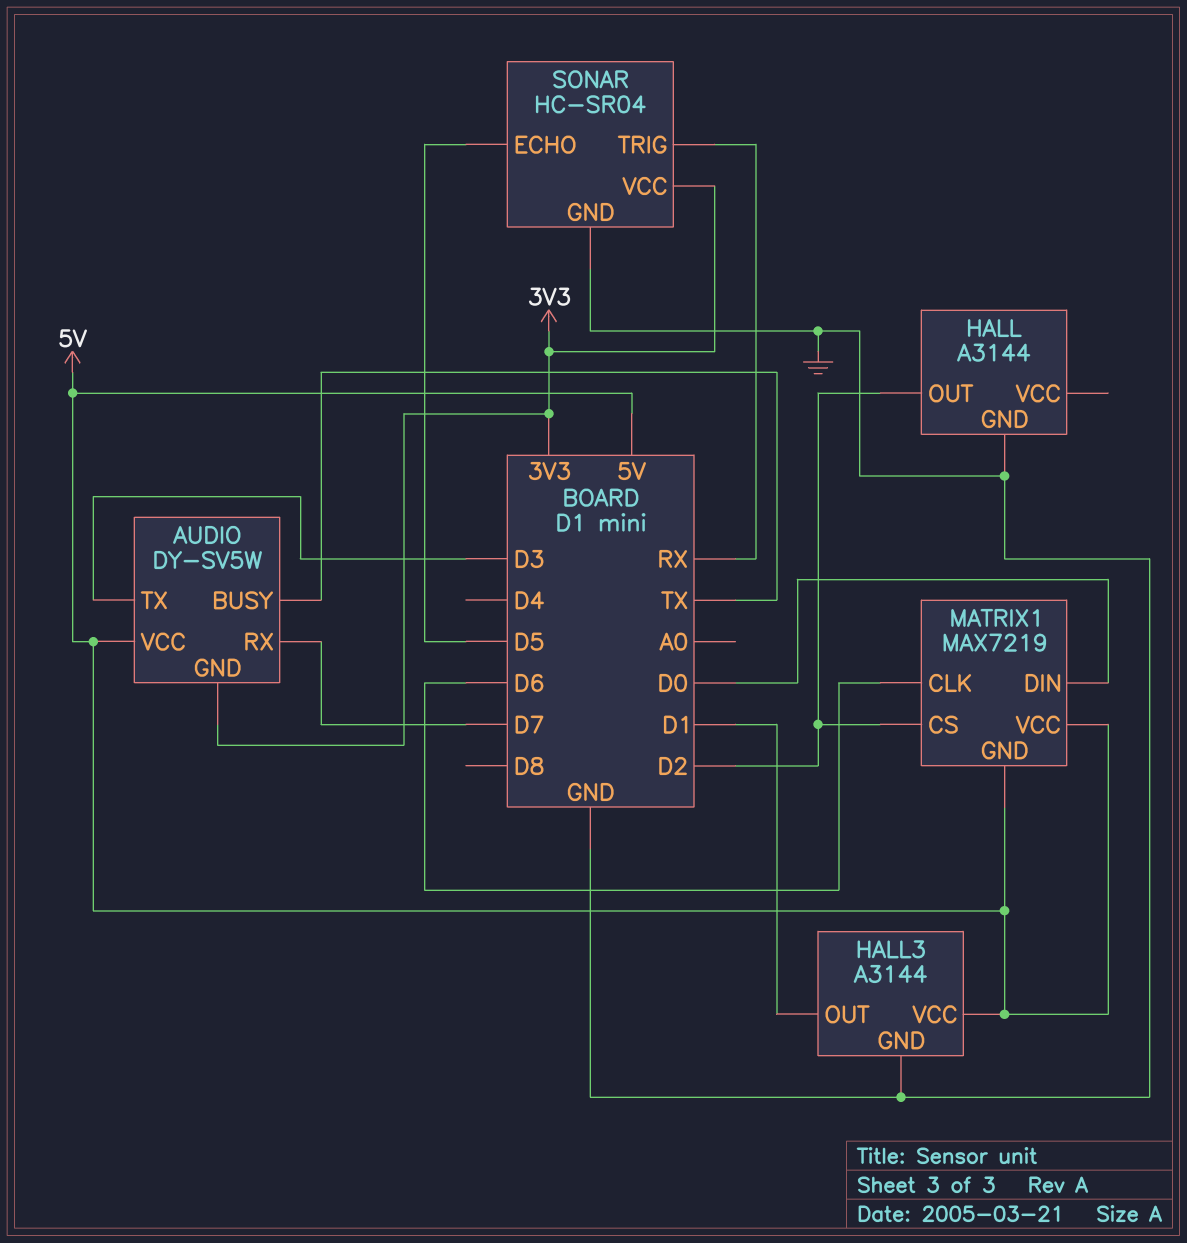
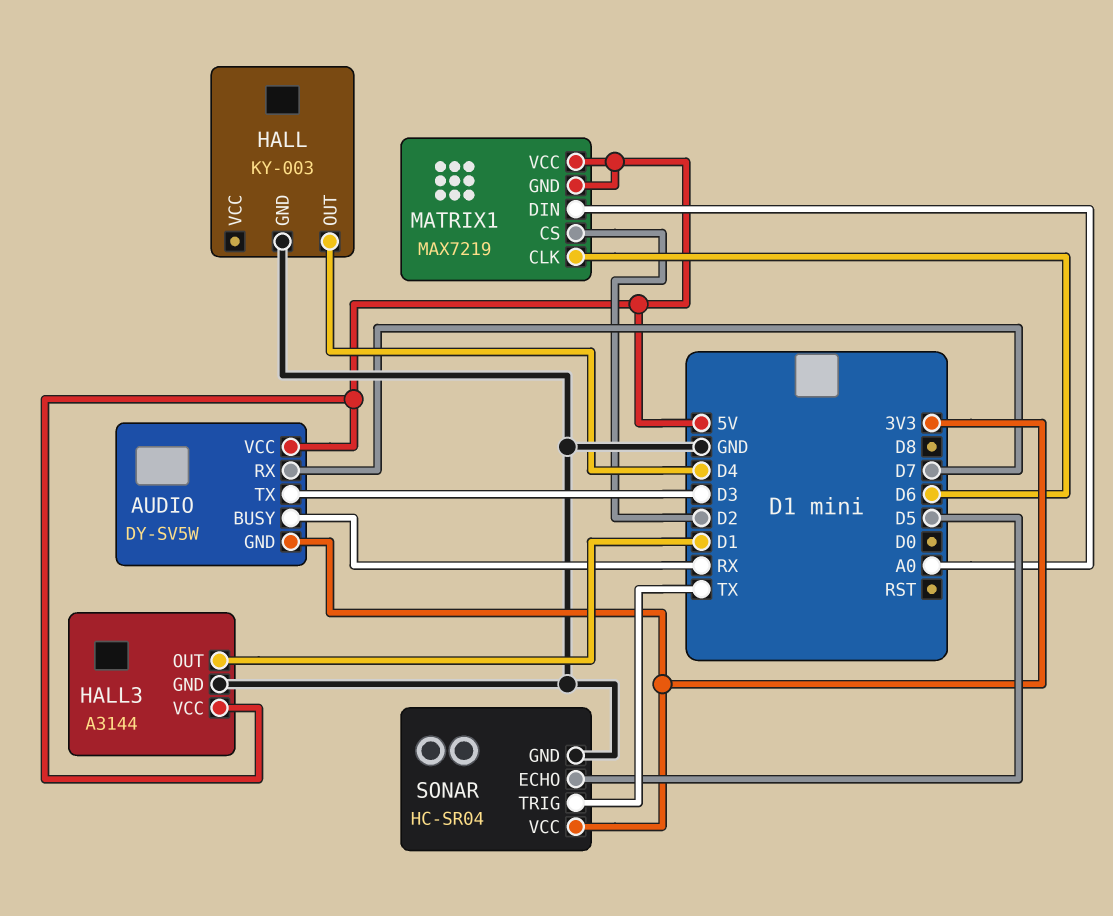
AUDIO pin BUSY: TX -> RX
HALL: A3144 -> KY-003
HALL pin OUT: D2 -> D4
MATRIX1 pin DIN: D0 -> A0
SONAR pin TRIG: RX -> TX

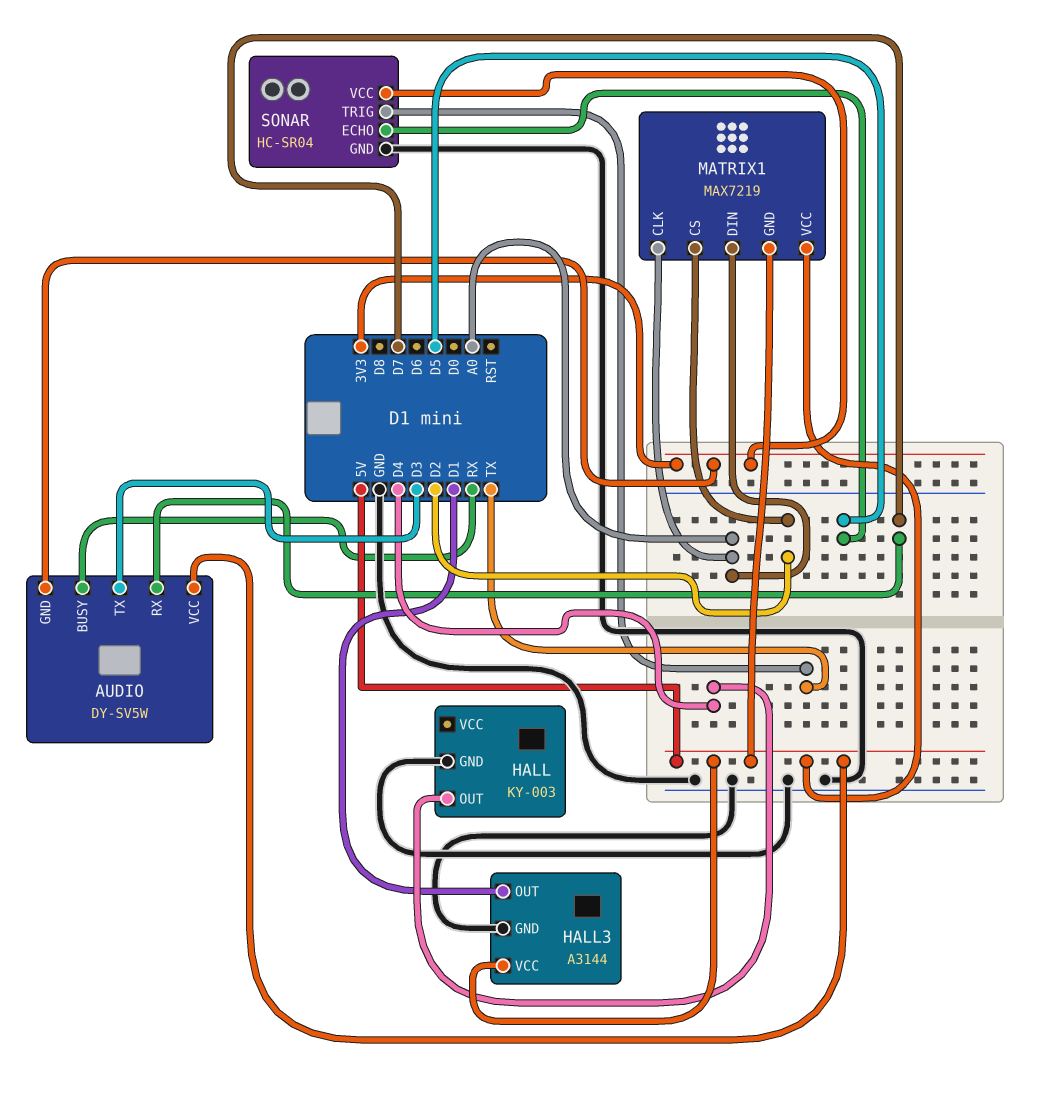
MATRIX1 pin CLK: D6 -> A0

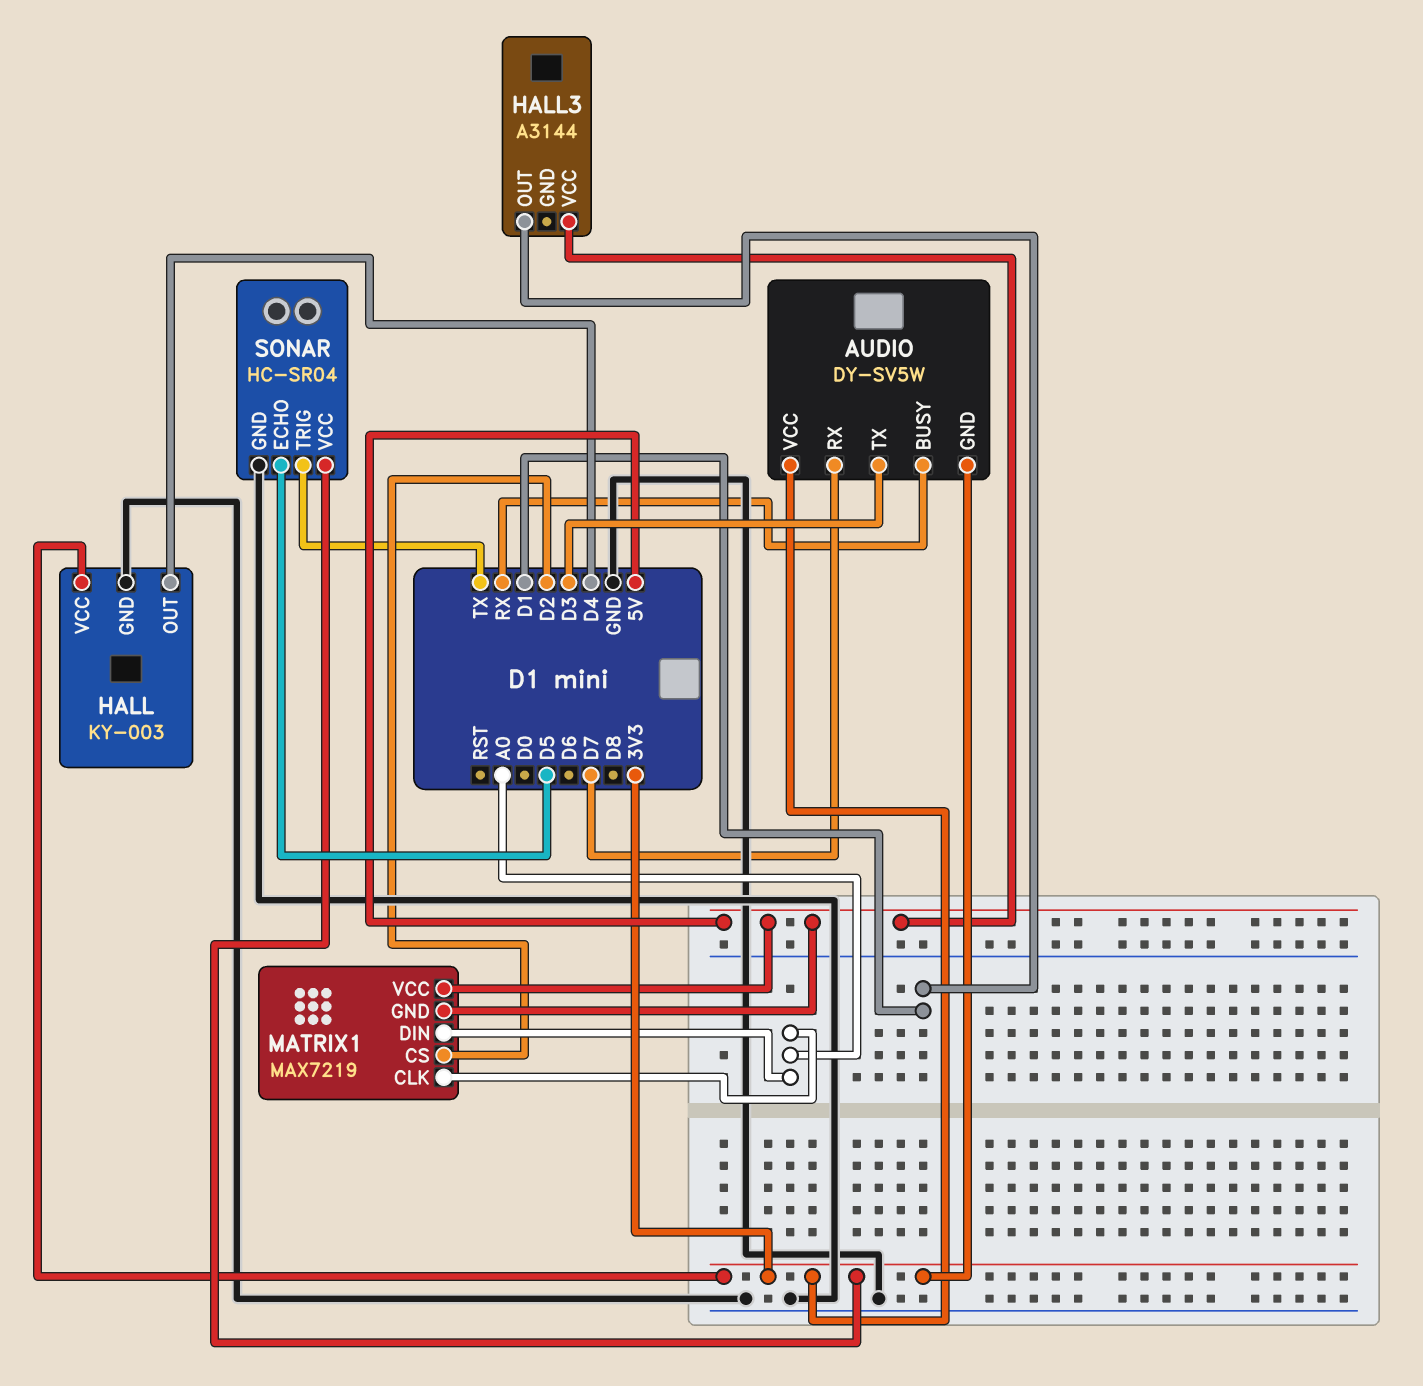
AUDIO pin VCC: 5V -> 3V3
HALL pin VCC: none -> 3V3
HALL3 pin GND: GND -> none

